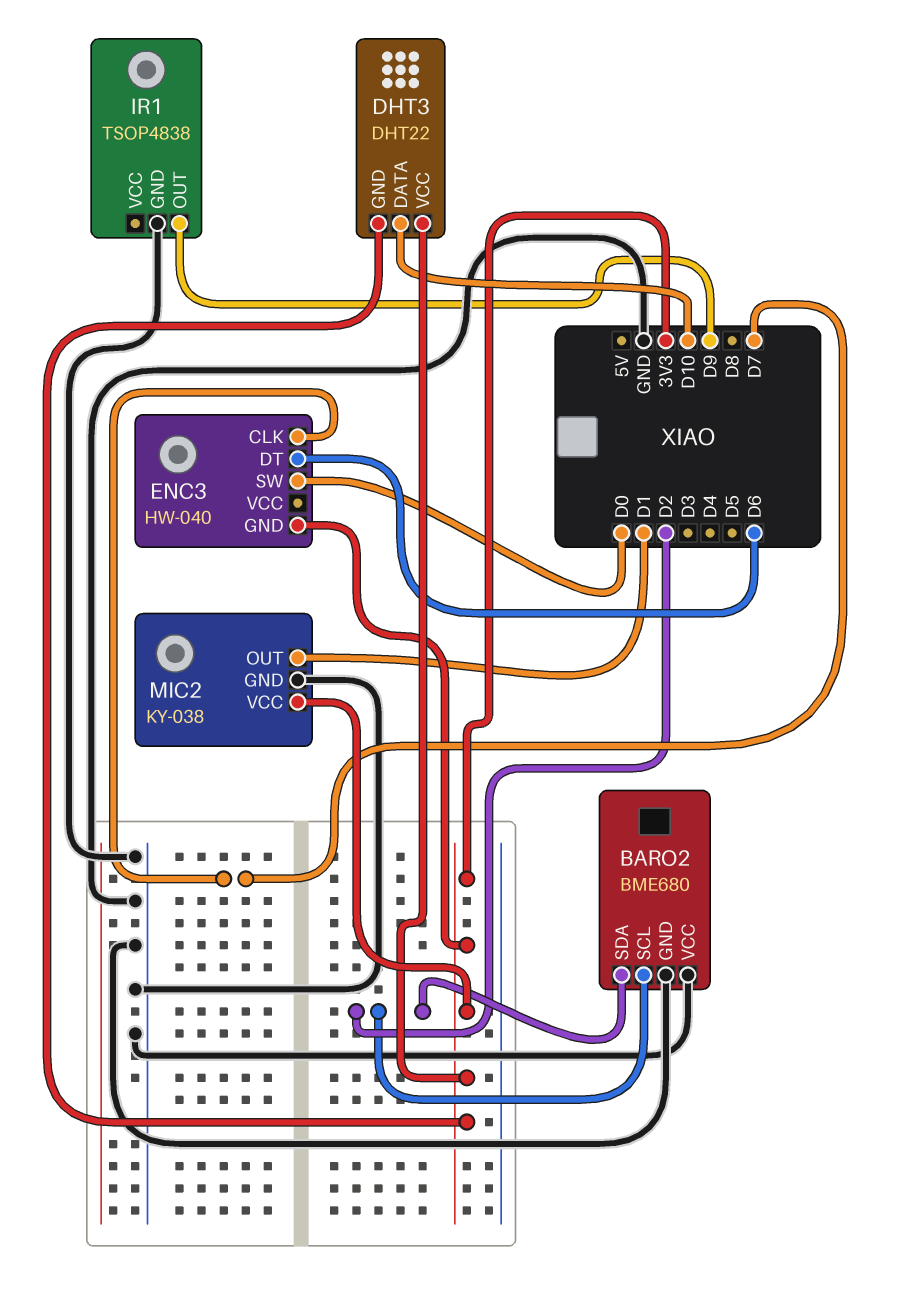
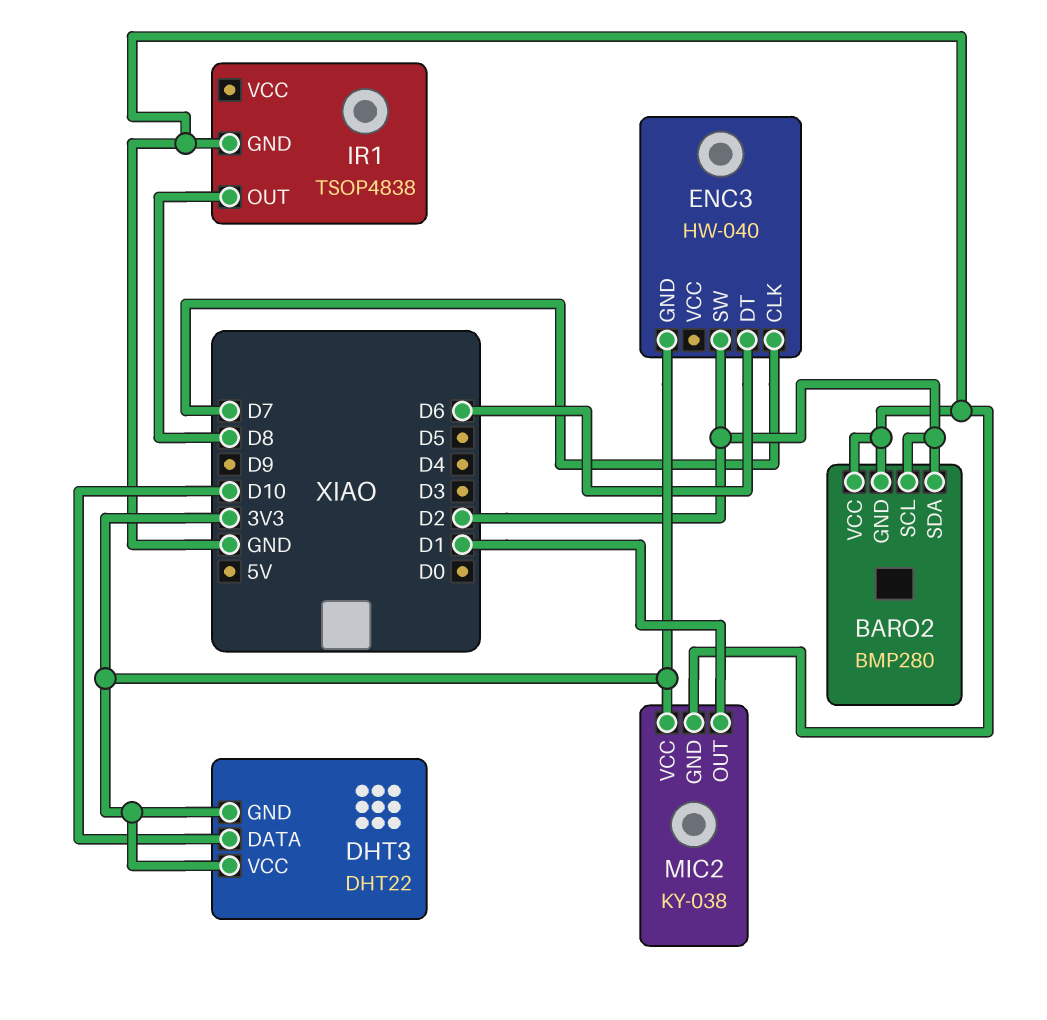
BARO2: BME680 -> BMP280
ENC3 pin SW: D0 -> D2
IR1 pin OUT: D9 -> D8

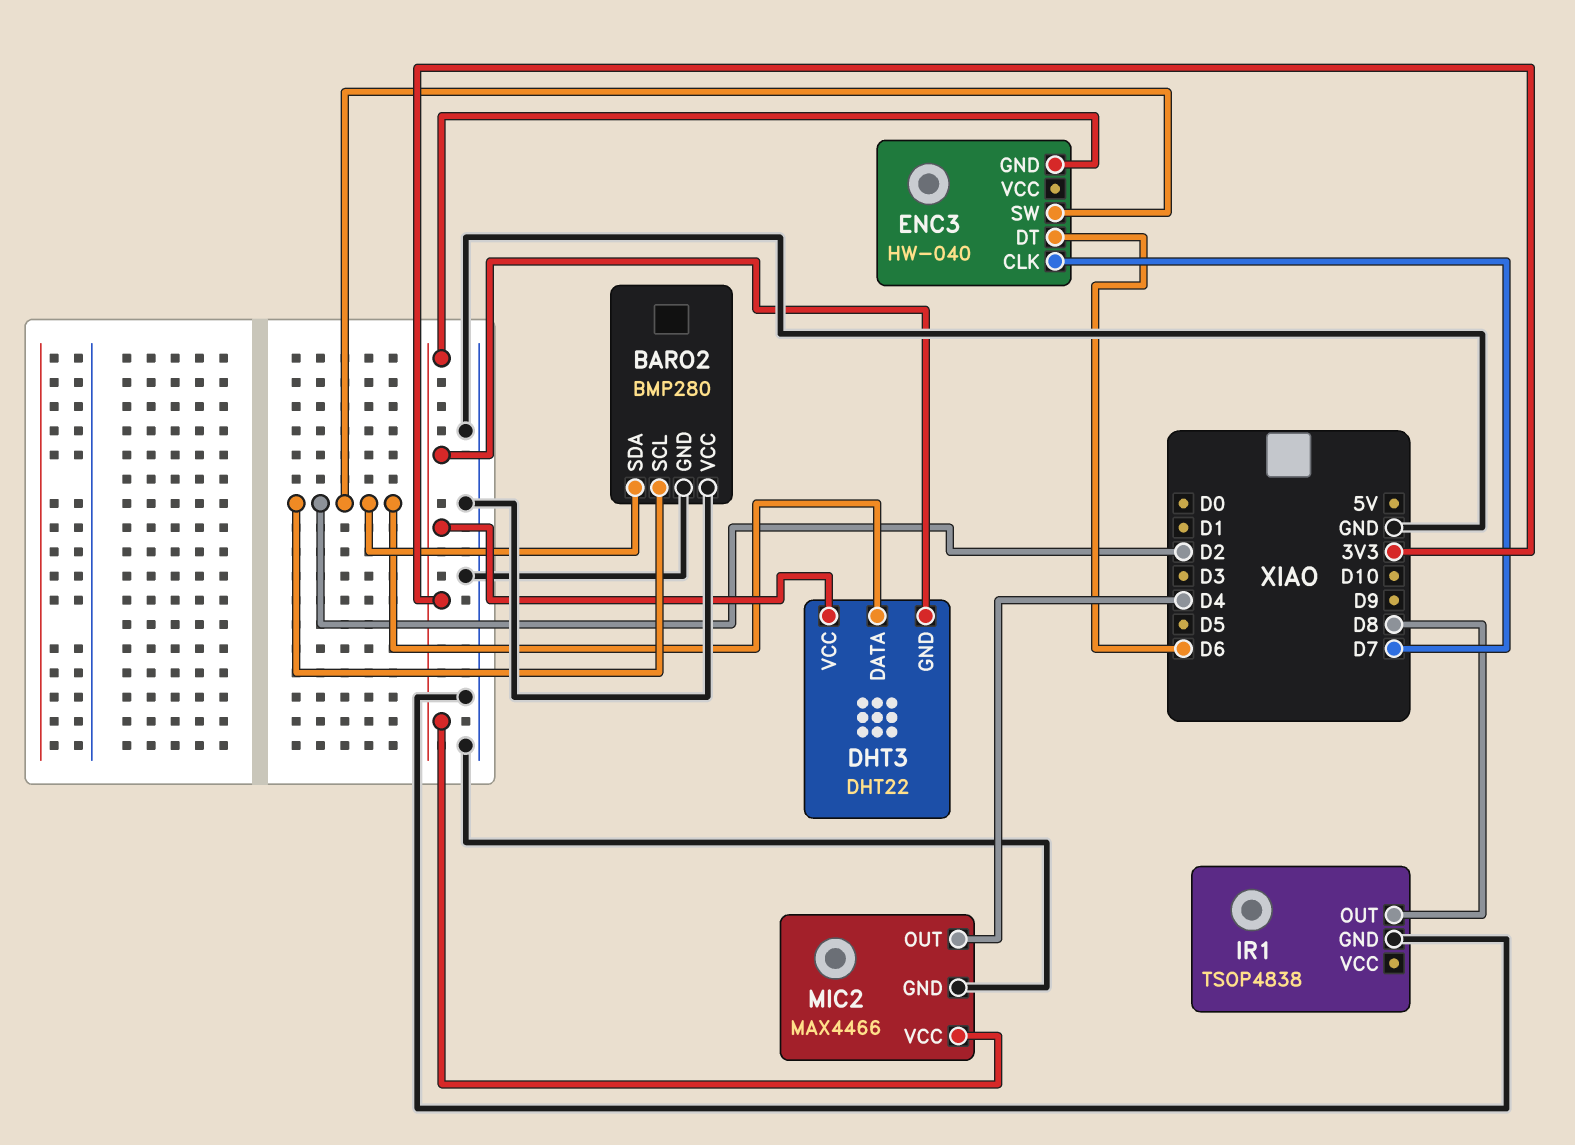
DHT3 pin DATA: D10 -> D2
MIC2: KY-038 -> MAX4466
MIC2 pin OUT: D1 -> D4

